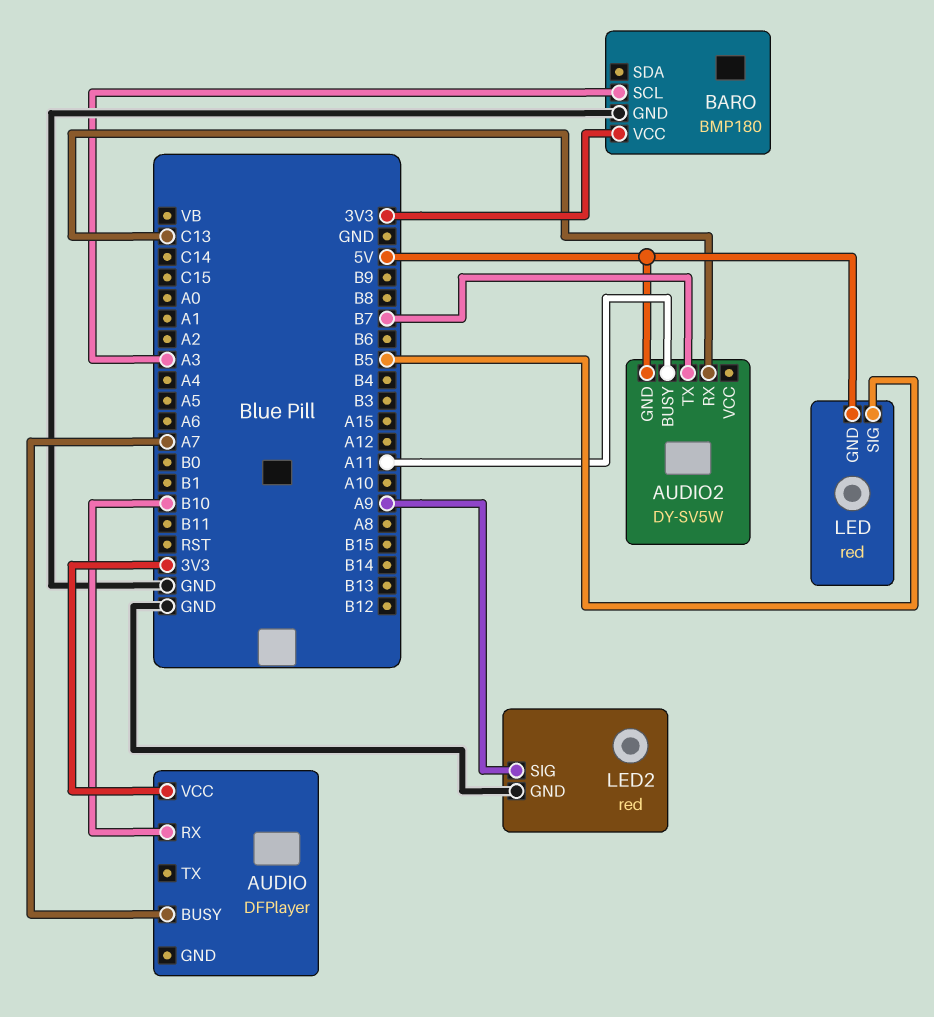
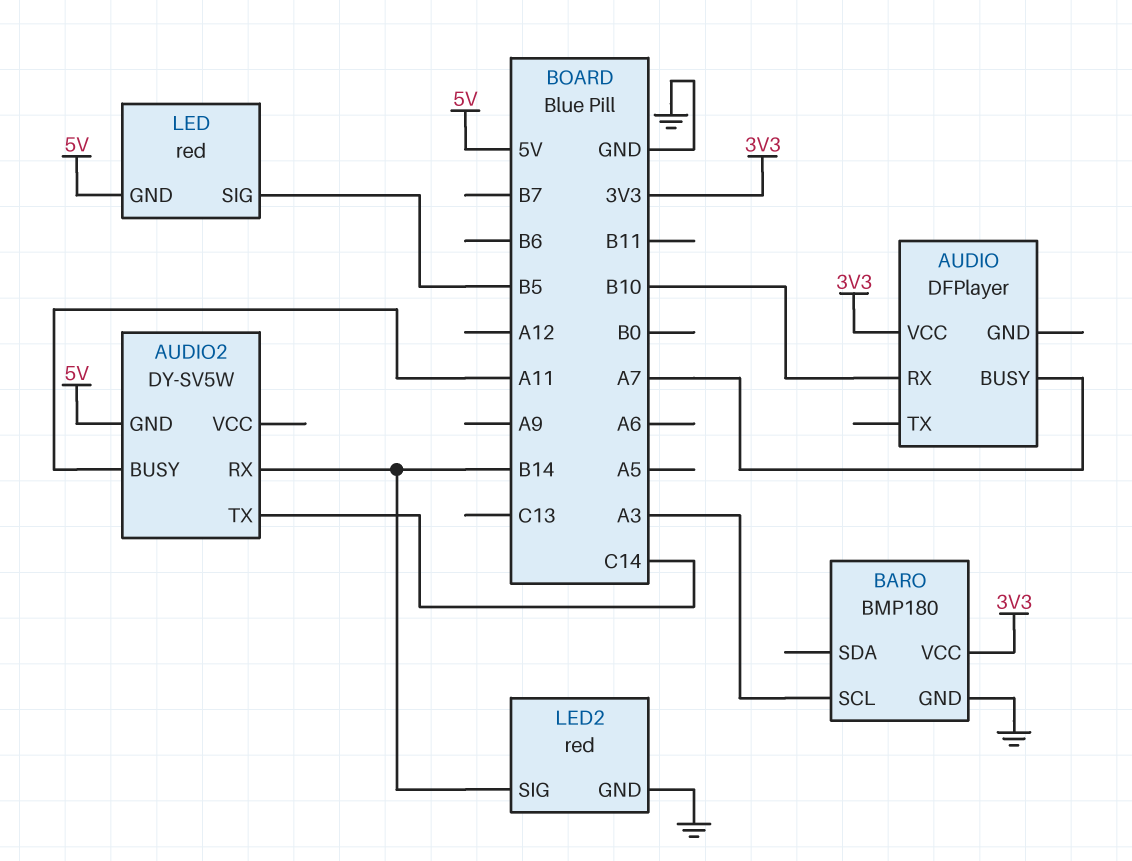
AUDIO2 pin RX: C13 -> B14
AUDIO2 pin TX: B7 -> C14
LED2 pin SIG: A9 -> B14

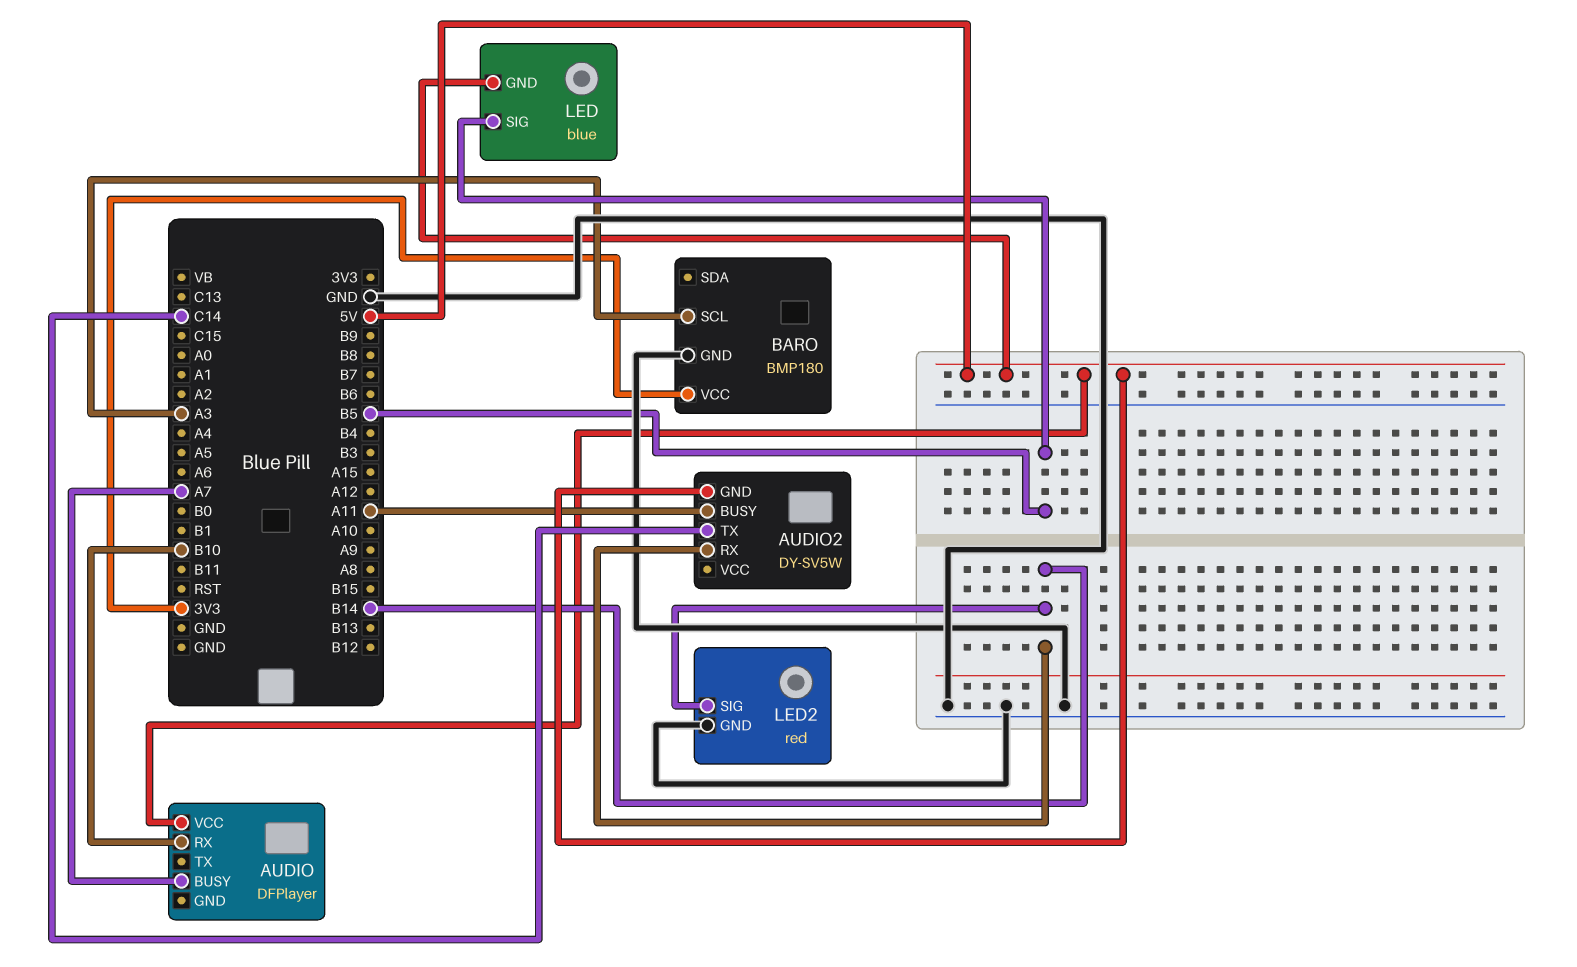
AUDIO pin VCC: 3V3 -> 5V
LED: red -> blue

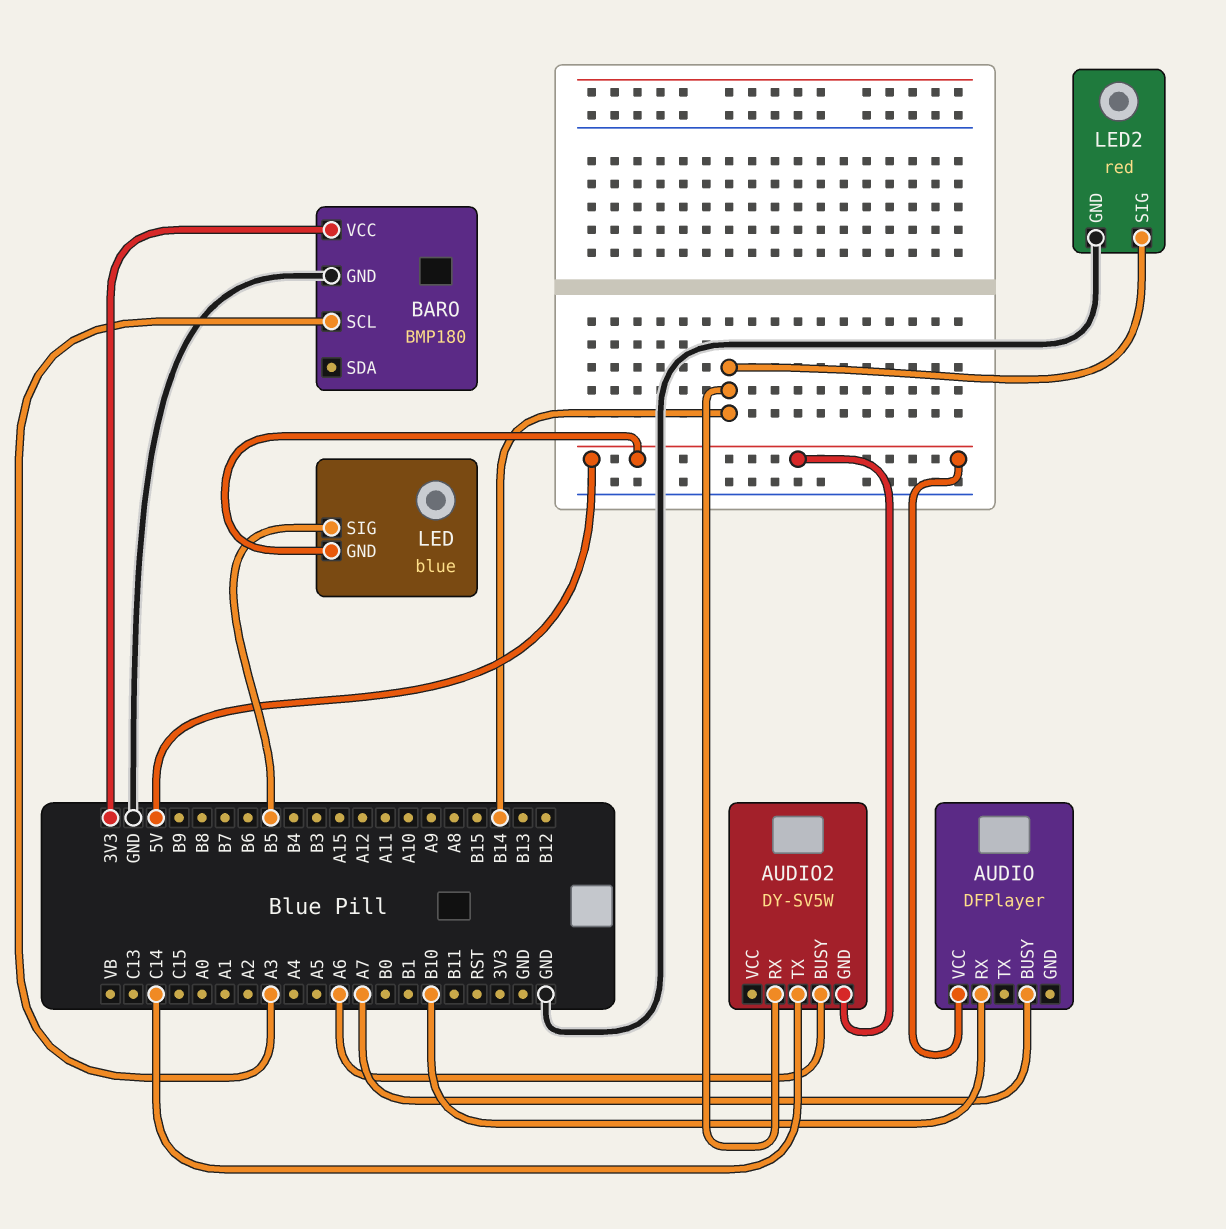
AUDIO2 pin BUSY: A11 -> A6

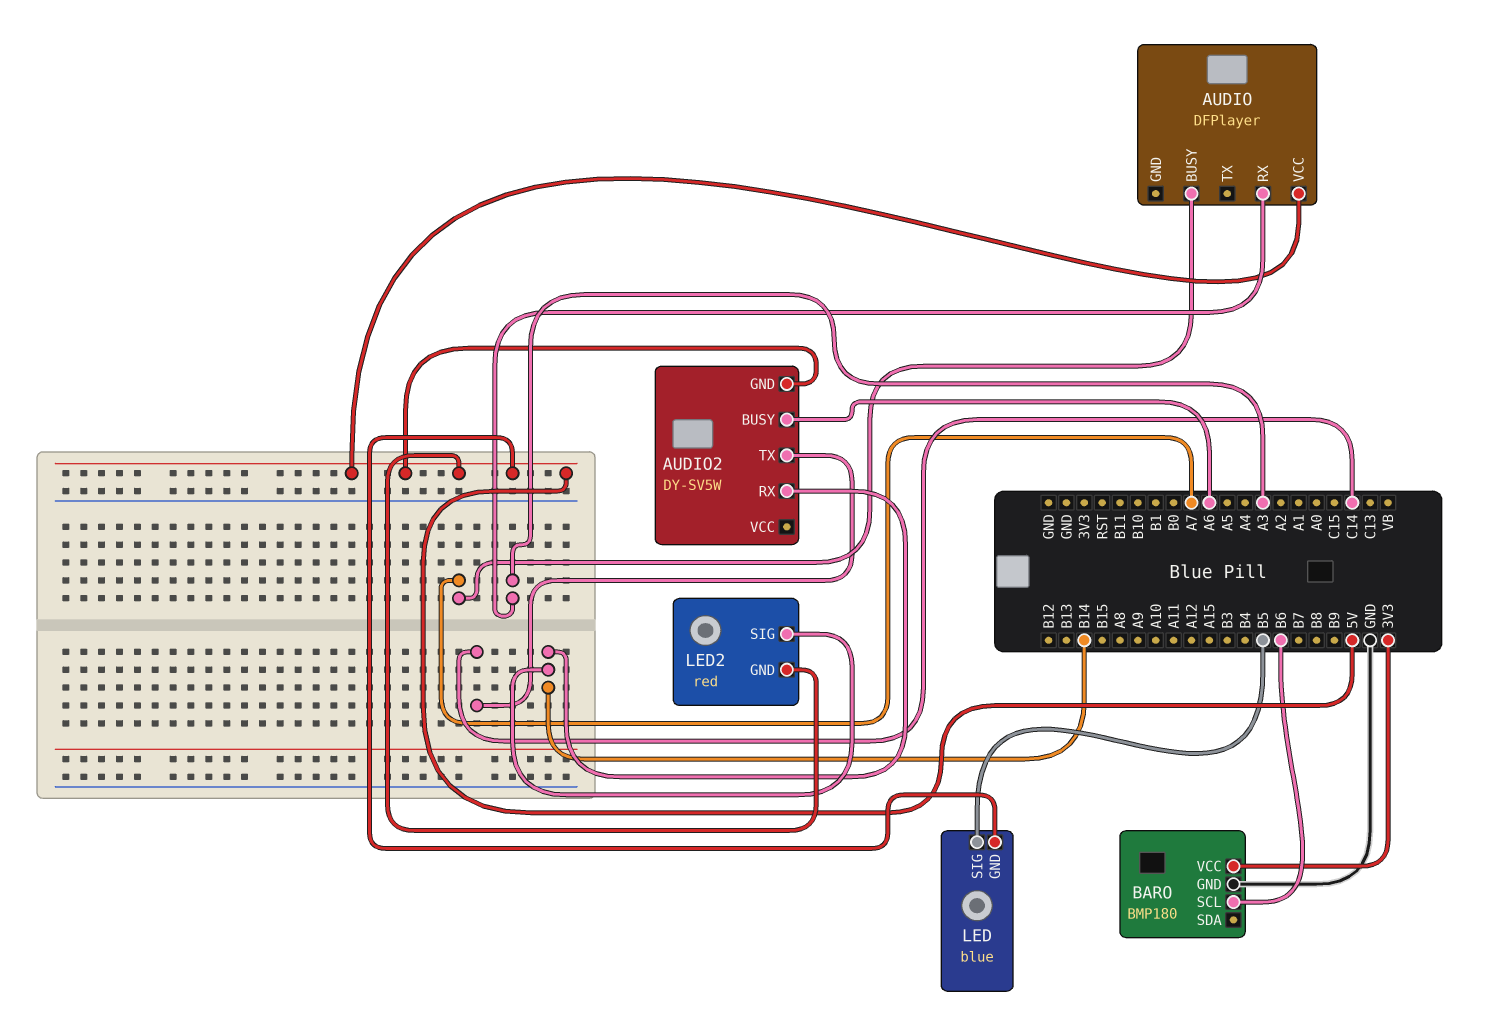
AUDIO pin RX: B10 -> A3
BARO pin SCL: A3 -> B6
LED2 pin GND: GND -> 5V

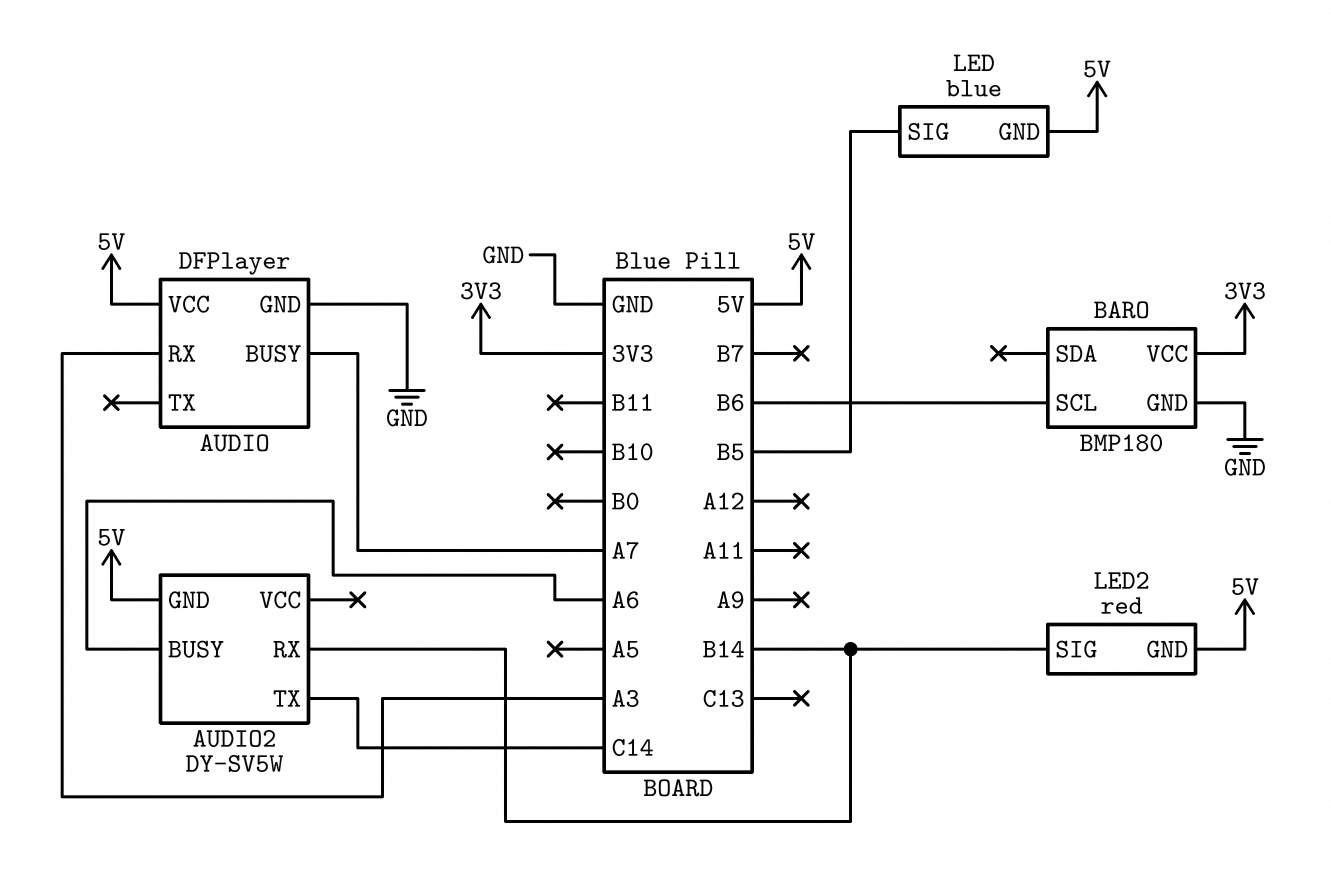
AUDIO pin GND: none -> GND

